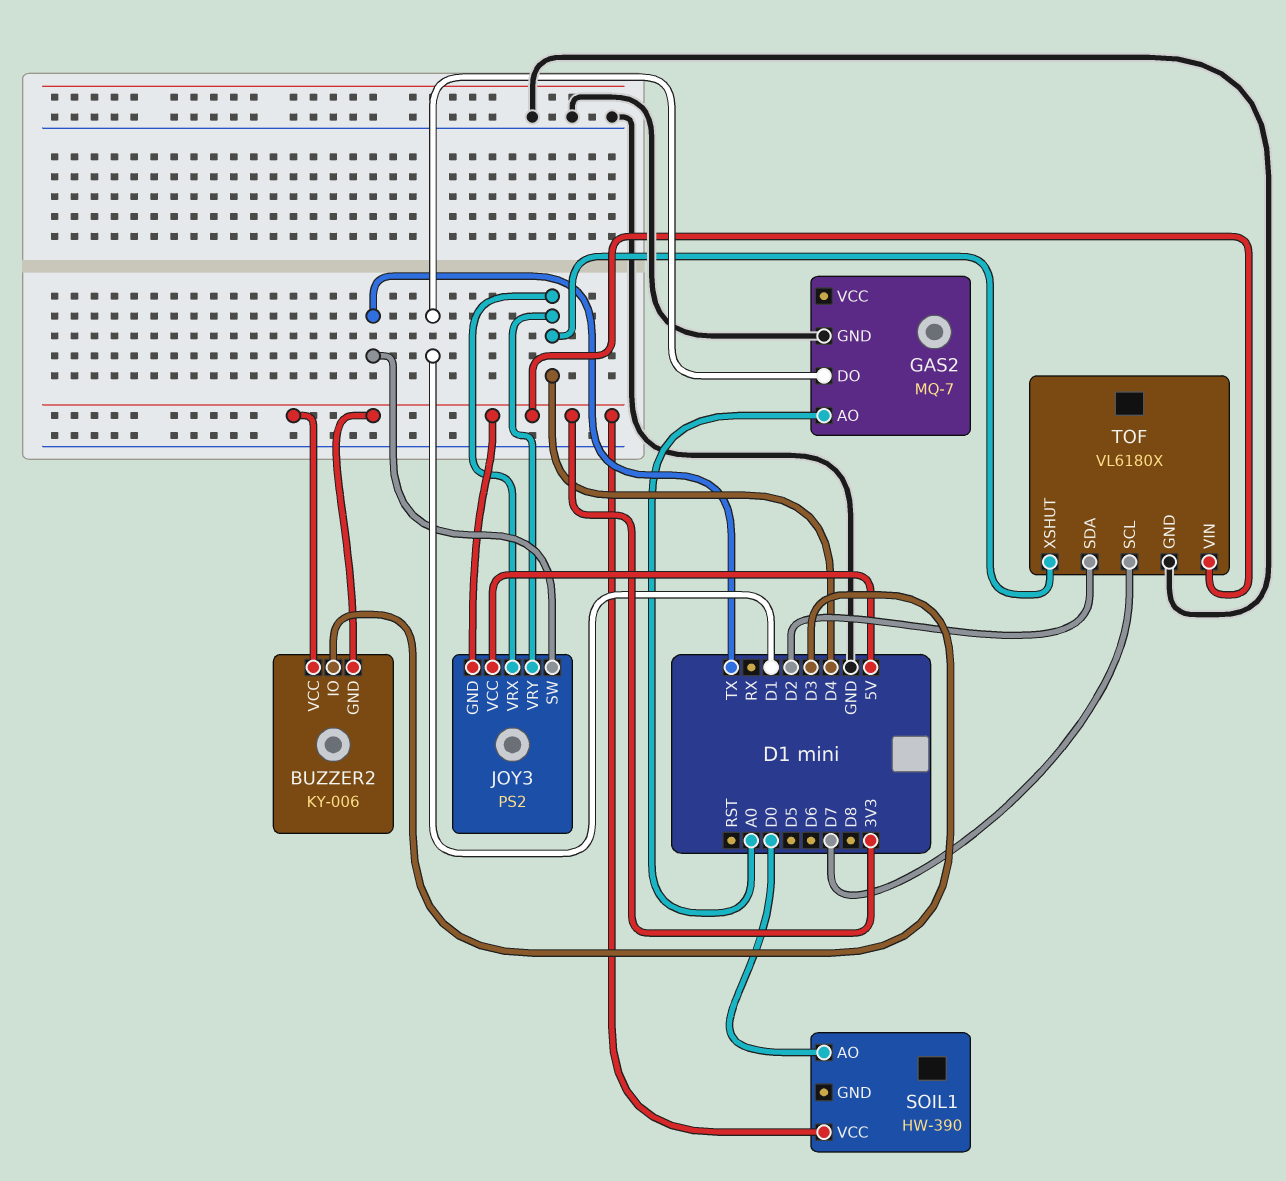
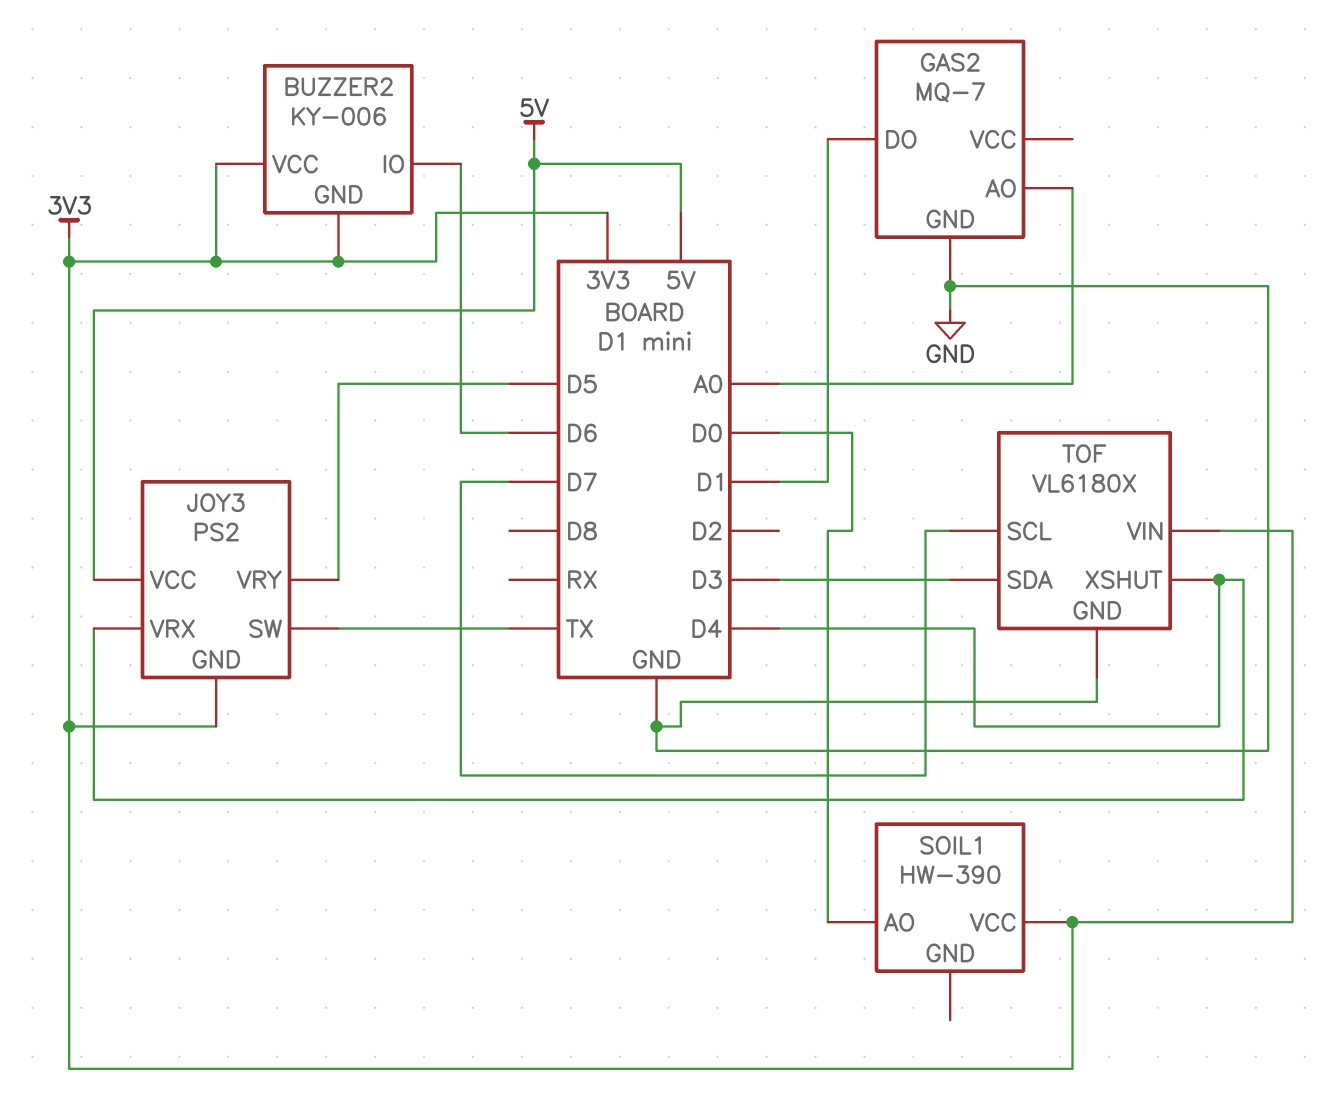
BUZZER2 pin IO: D3 -> D6
JOY3 pin VRY: D4 -> D5
TOF pin SDA: D2 -> D3

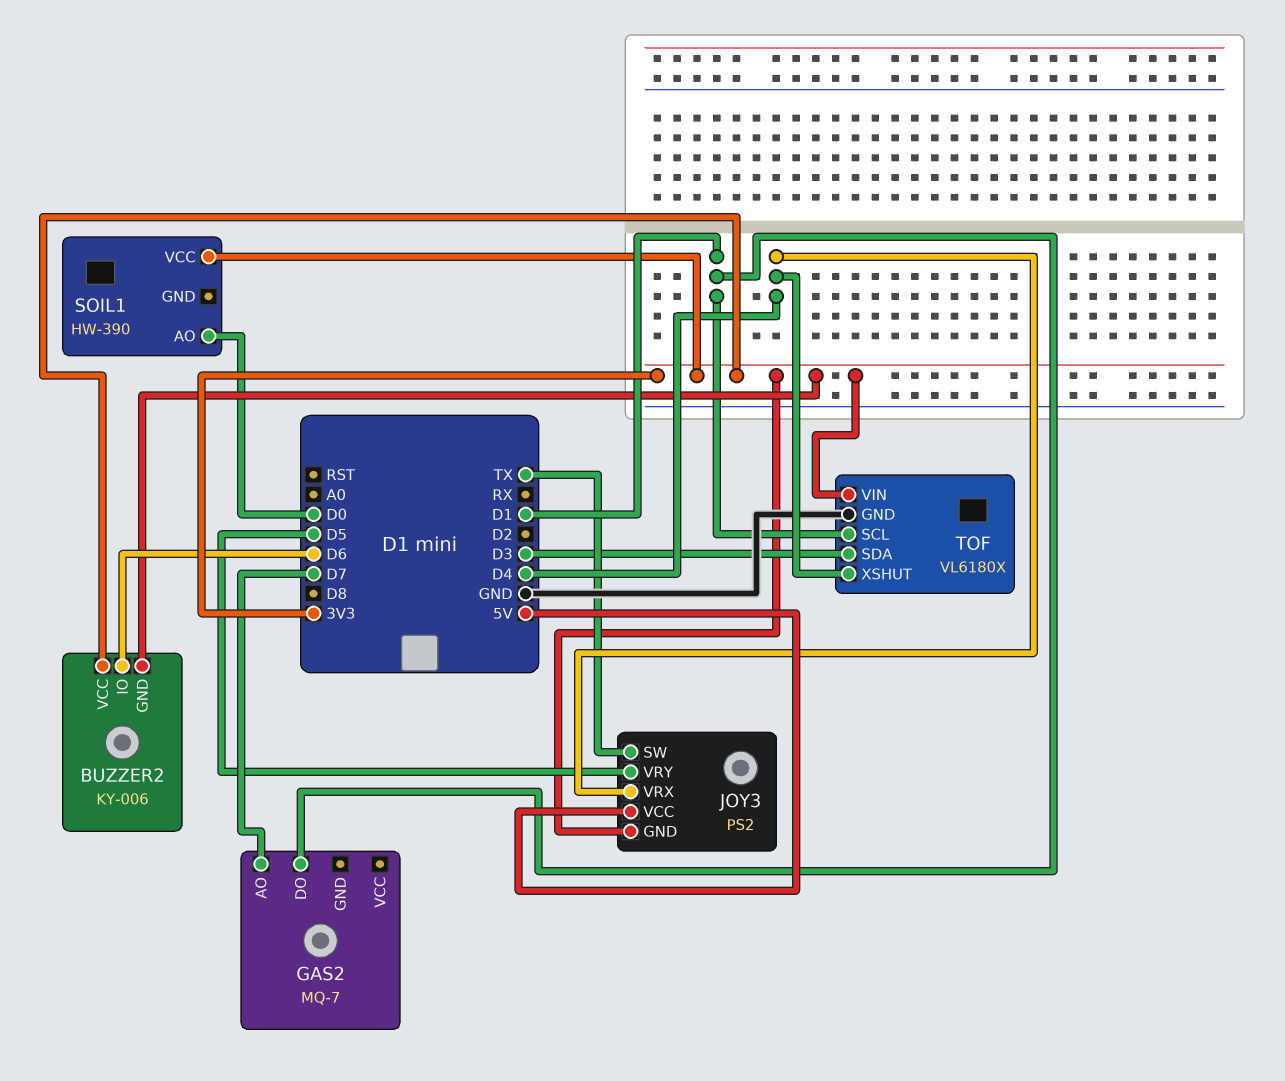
GAS2 pin AO: A0 -> D7
GAS2 pin GND: GND -> none
TOF pin SCL: D7 -> D1

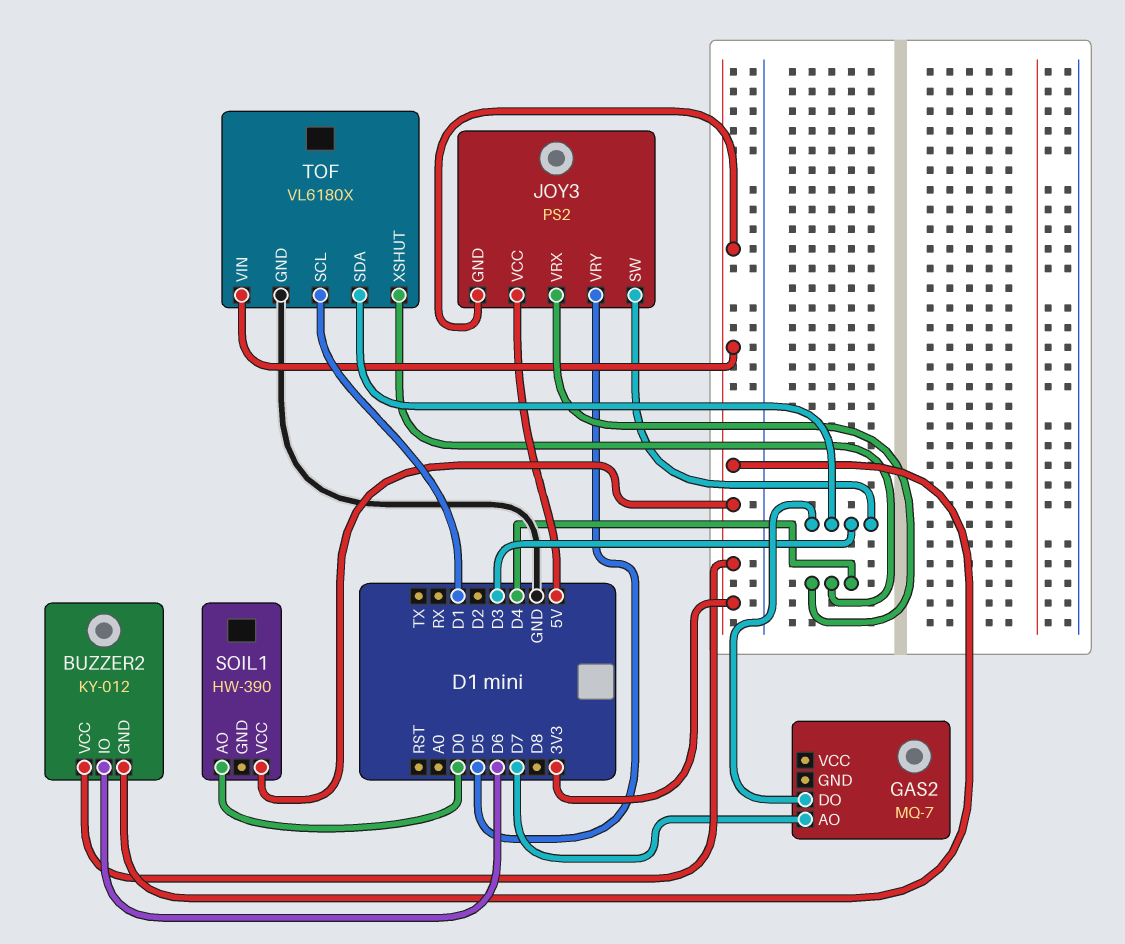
BUZZER2: KY-006 -> KY-012
GAS2 pin DO: D1 -> D3
JOY3 pin SW: TX -> D3

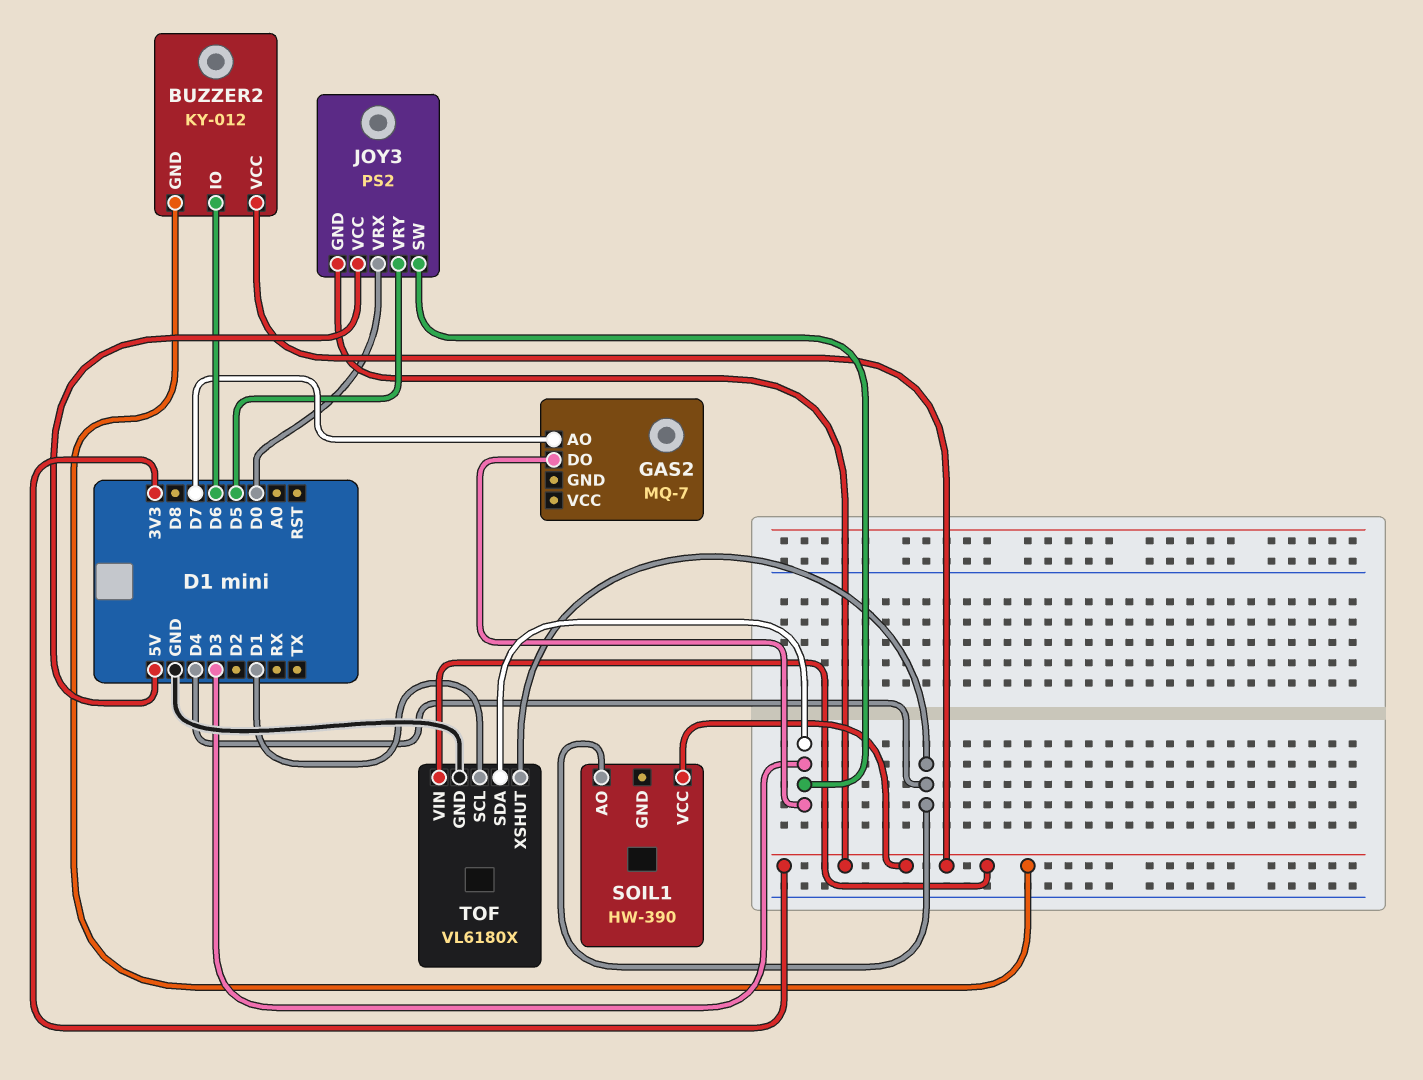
JOY3 pin VRX: D4 -> D0
SOIL1 pin AO: D0 -> D4

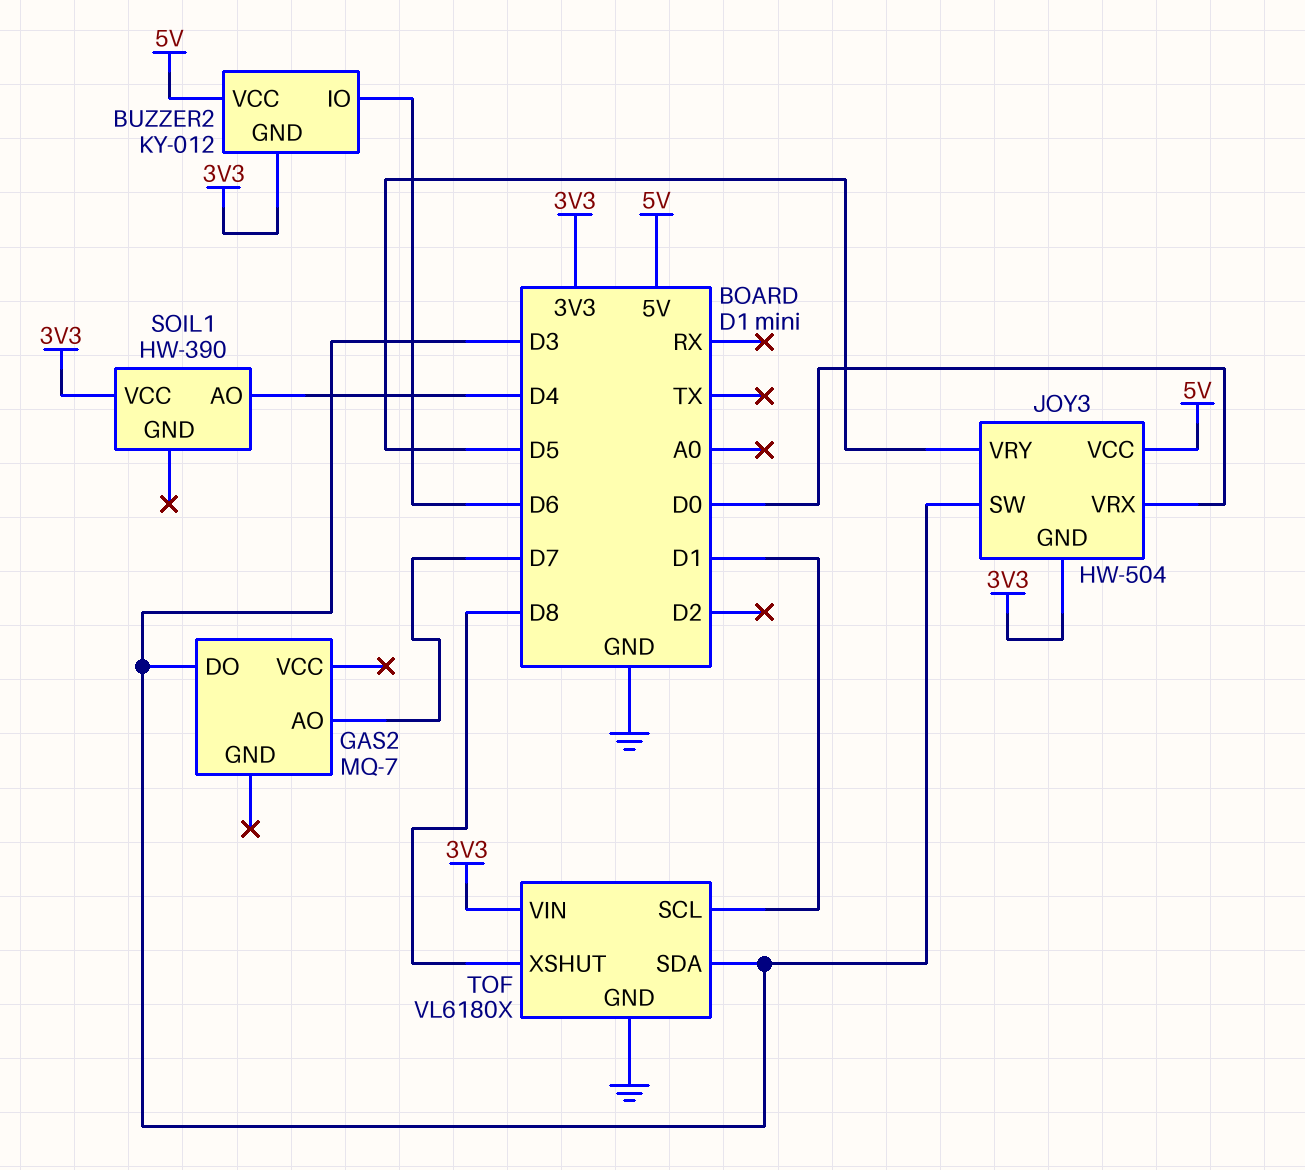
BUZZER2 pin VCC: 3V3 -> 5V
JOY3: PS2 -> HW-504
TOF pin XSHUT: D4 -> D8

